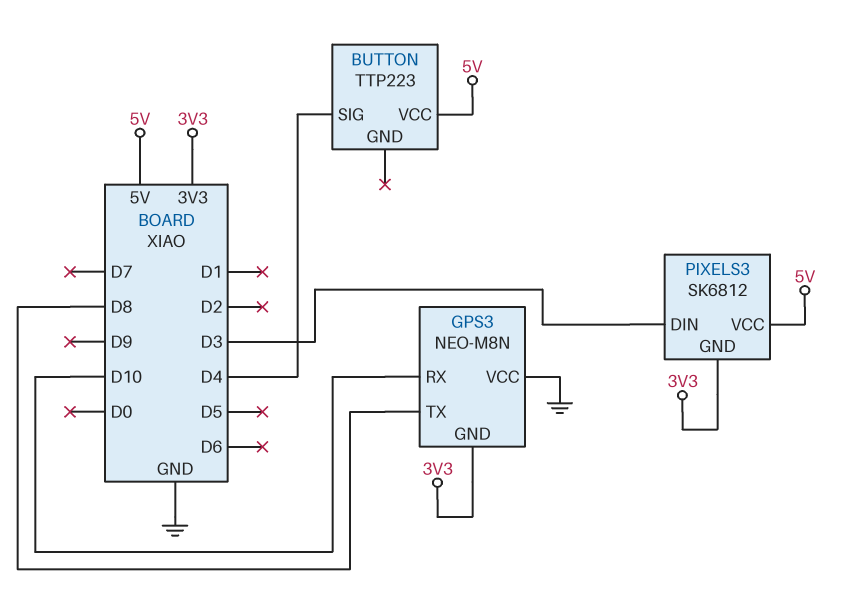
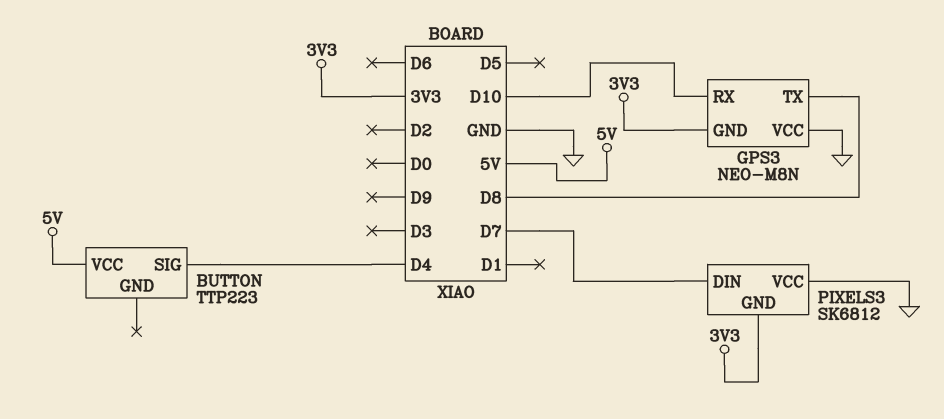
PIXELS3 pin DIN: D3 -> D7
PIXELS3 pin VCC: 5V -> GND

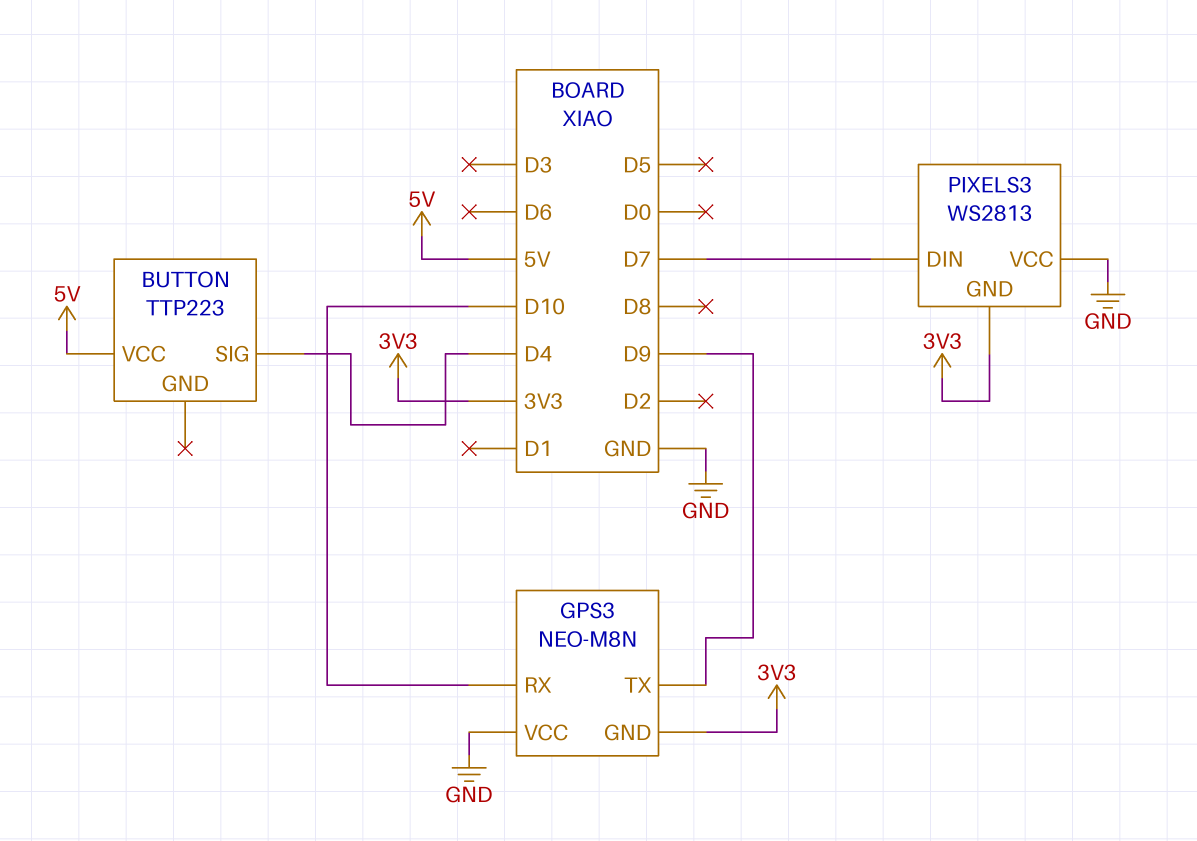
GPS3 pin TX: D8 -> D9
PIXELS3: SK6812 -> WS2813

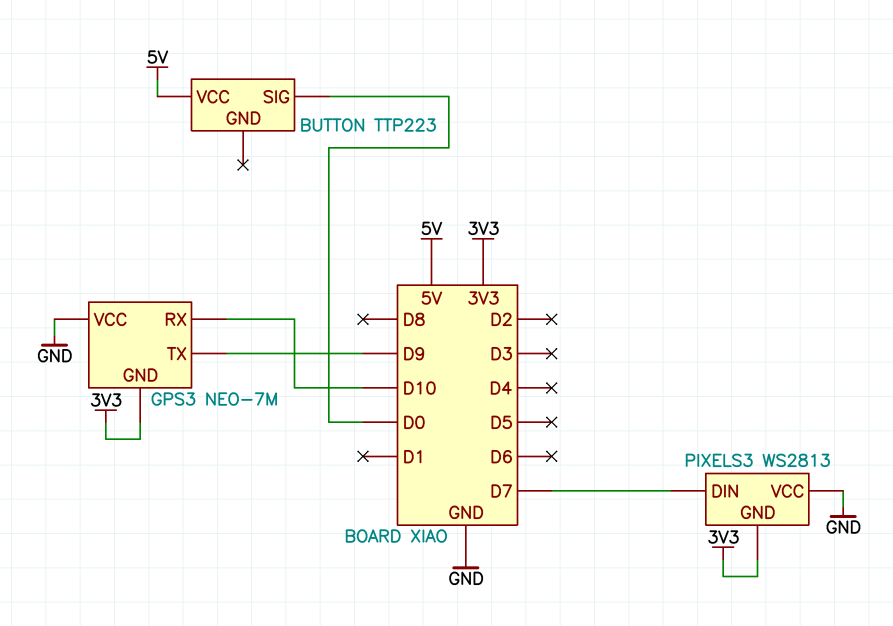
BUTTON pin SIG: D4 -> D0
GPS3: NEO-M8N -> NEO-7M

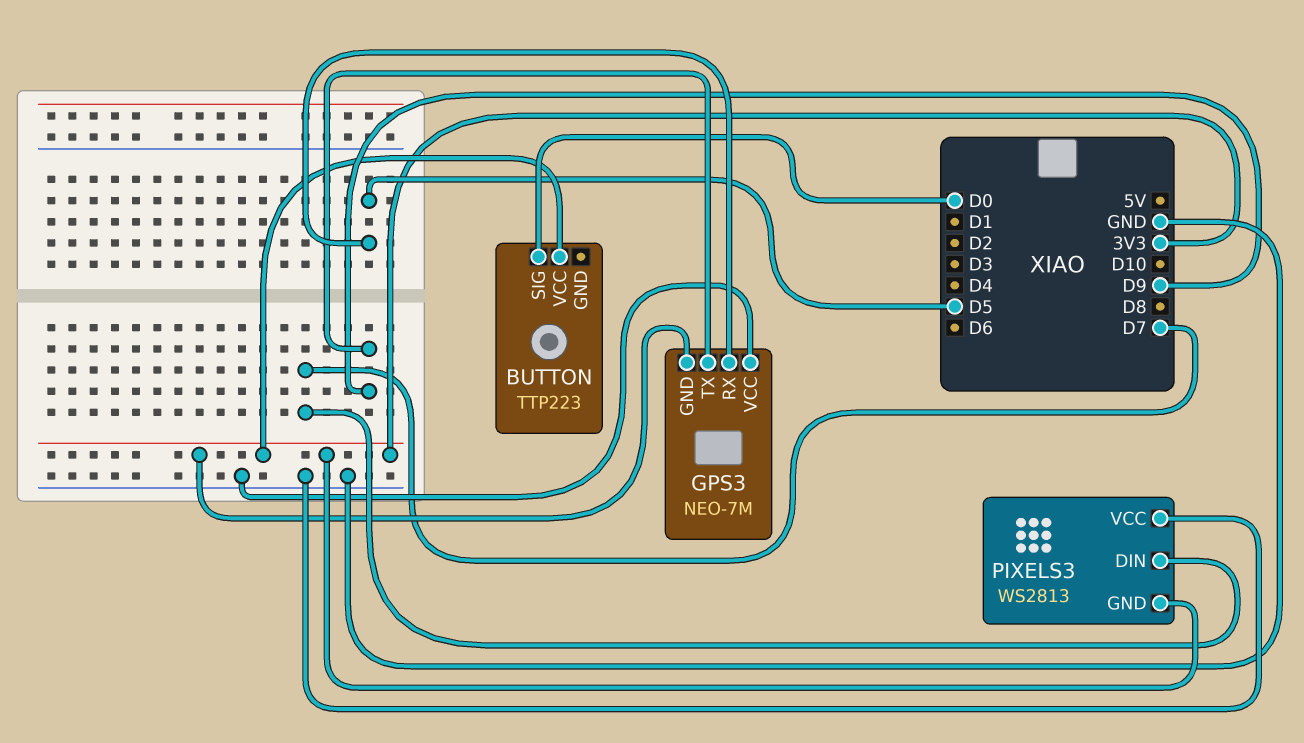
BUTTON pin VCC: 5V -> 3V3
GPS3 pin RX: D10 -> D5

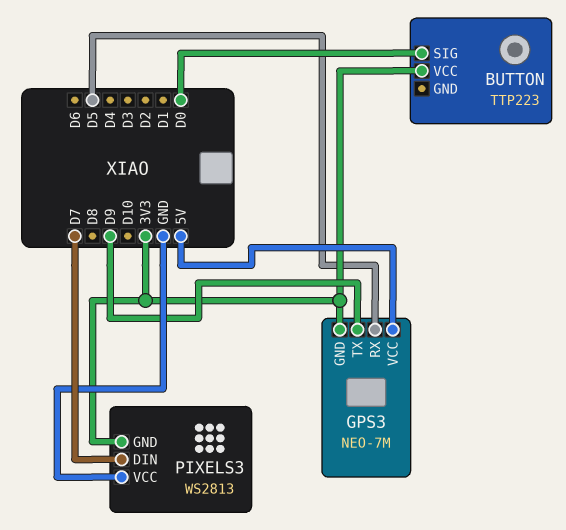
GPS3 pin VCC: GND -> 5V

